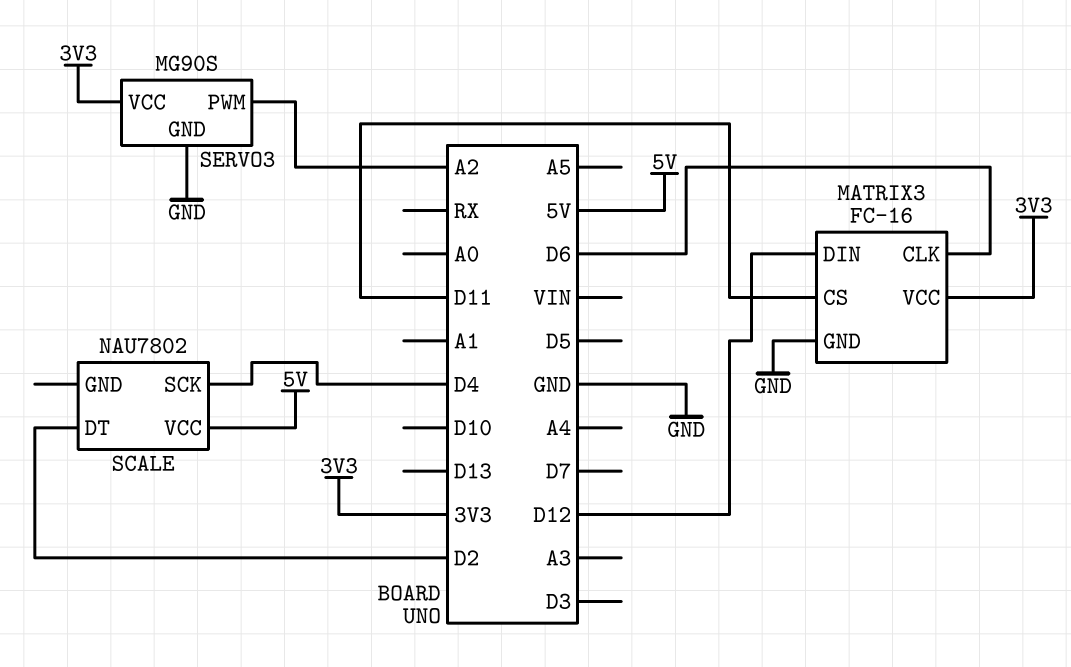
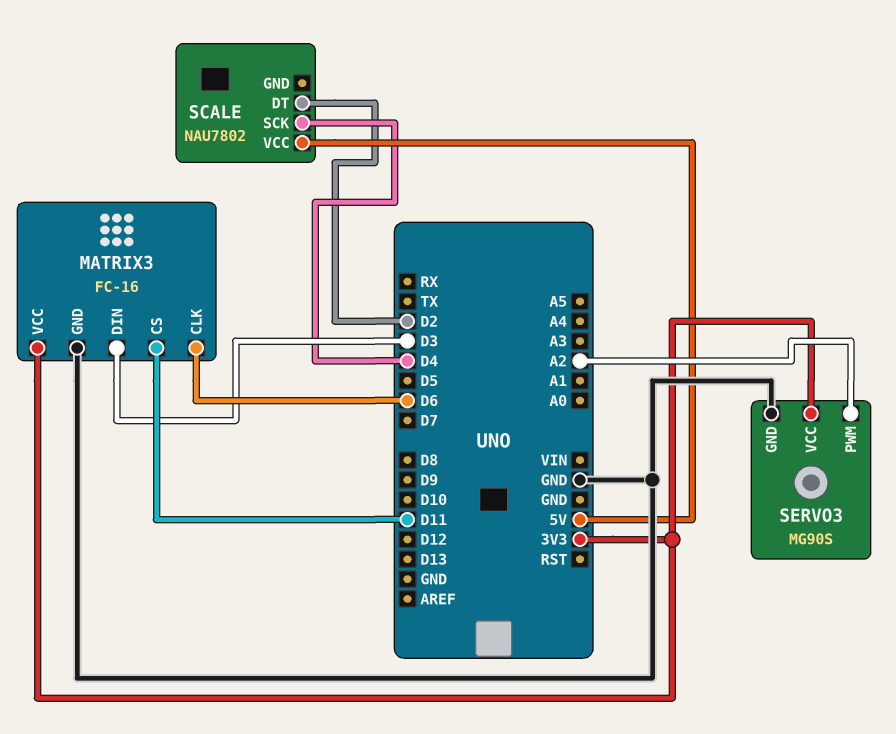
MATRIX3 pin DIN: D12 -> D3

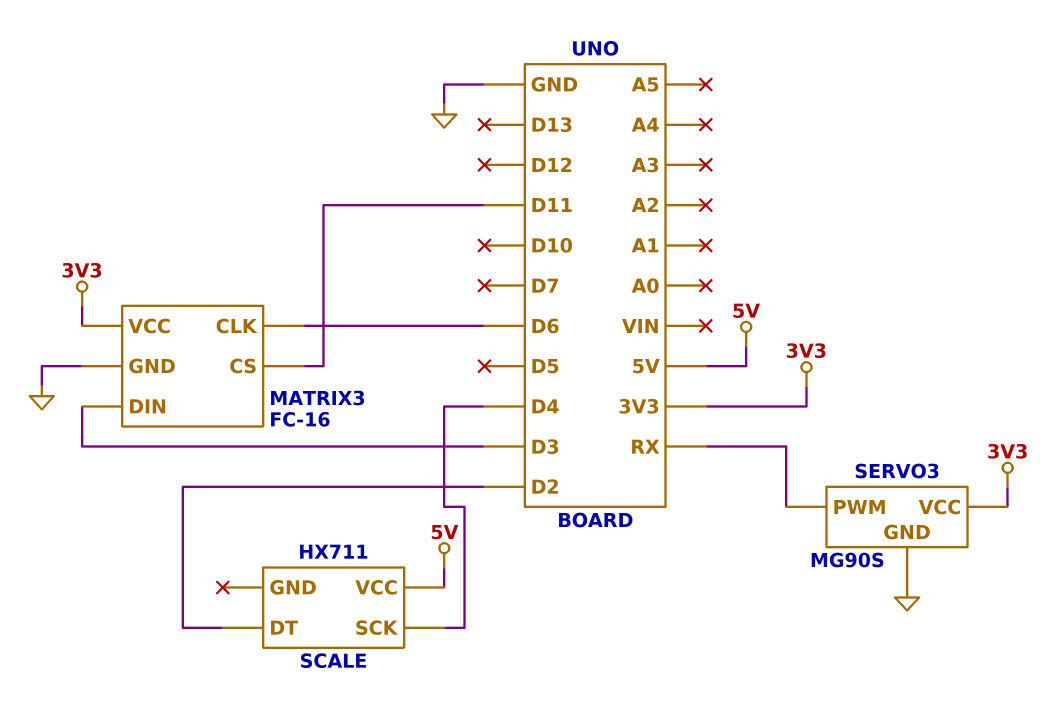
SCALE: NAU7802 -> HX711
SERVO3 pin PWM: A2 -> RX

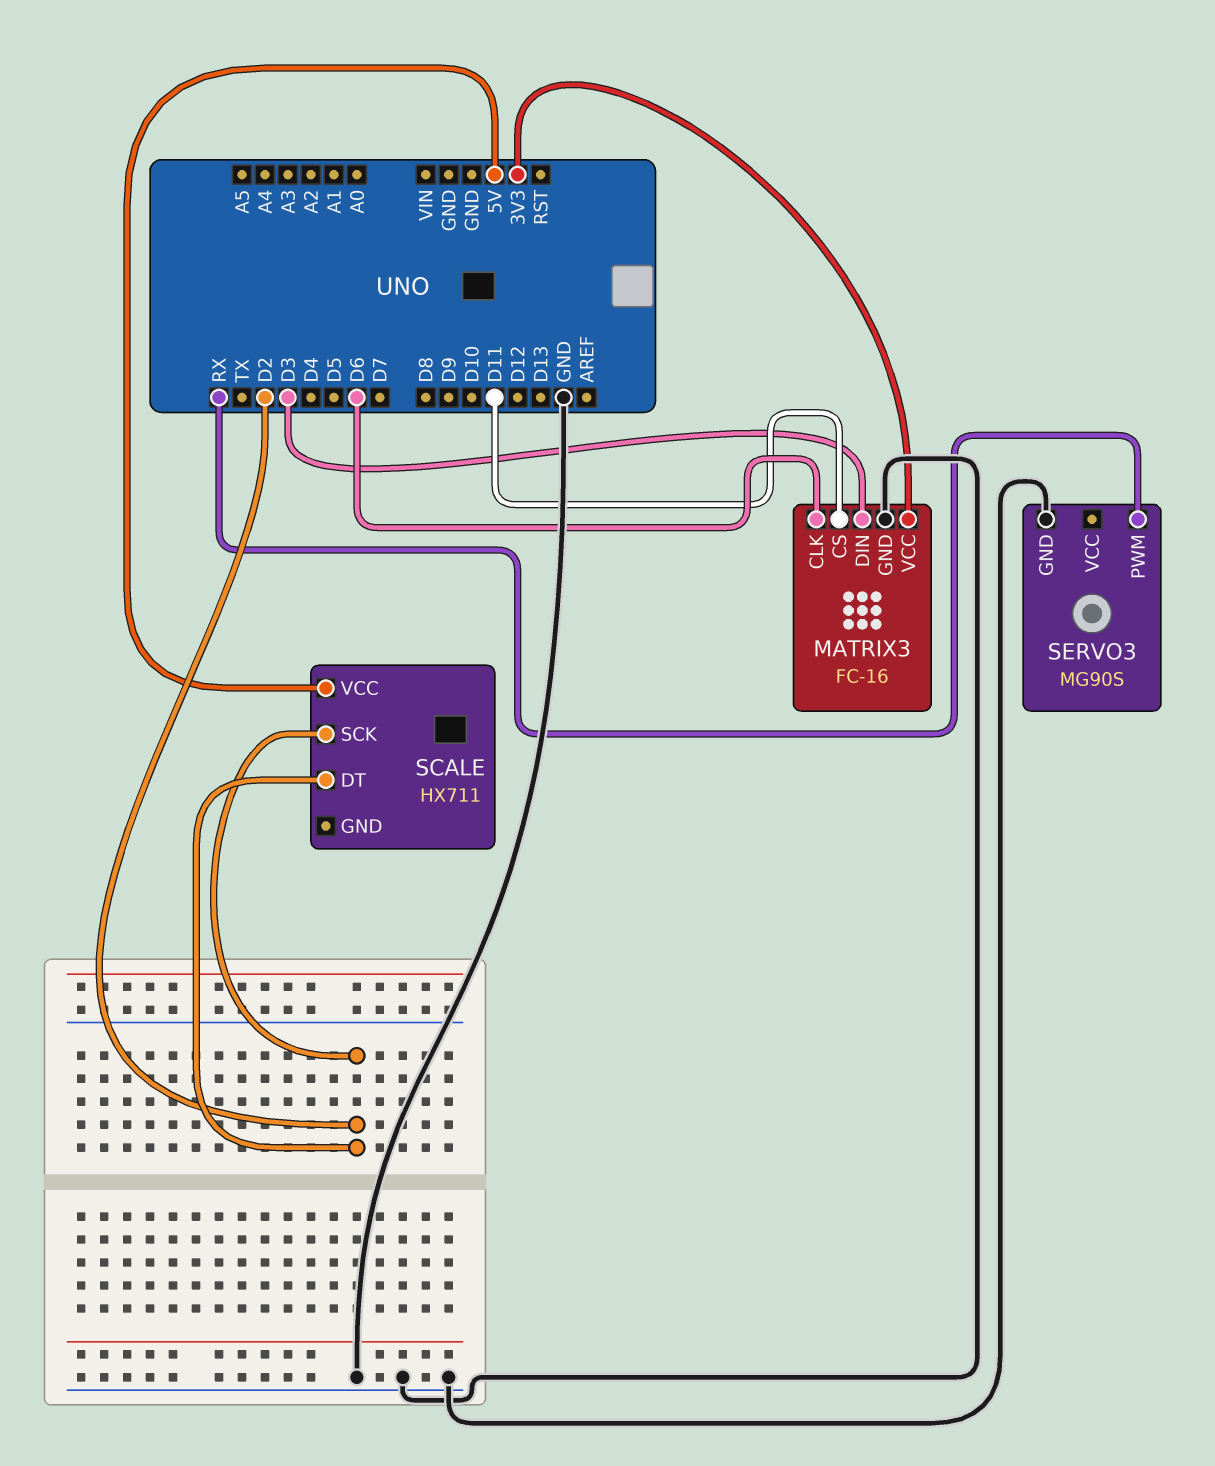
SCALE pin SCK: D4 -> D2
SERVO3 pin VCC: 3V3 -> none

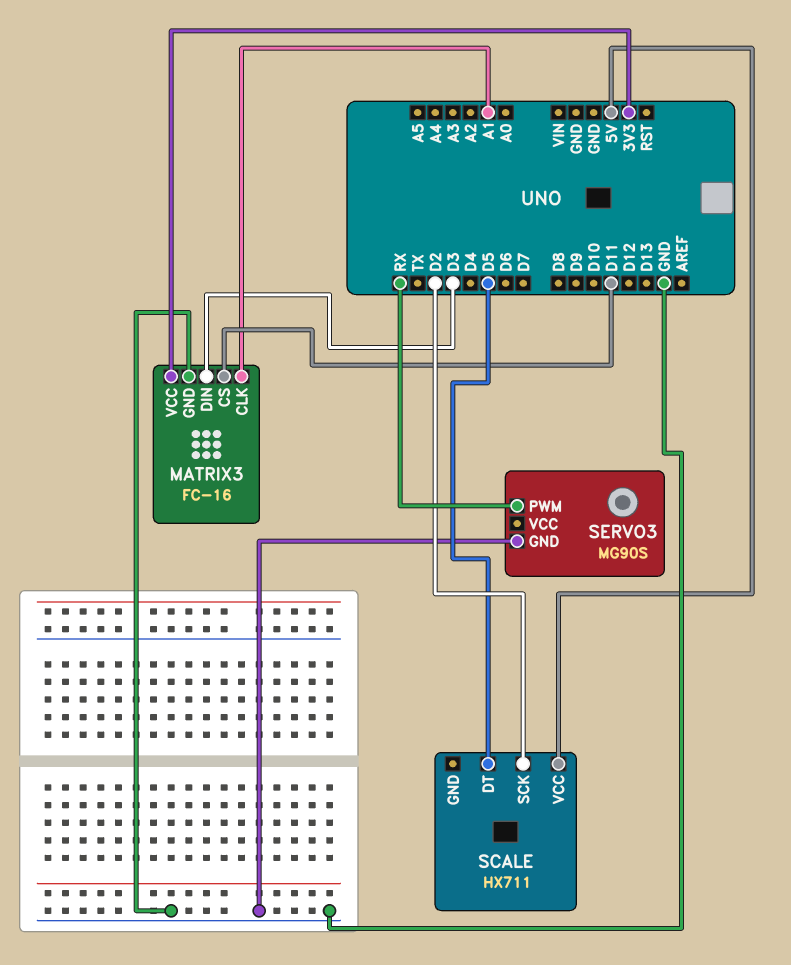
MATRIX3 pin CLK: D6 -> A1
SCALE pin DT: D2 -> D5

